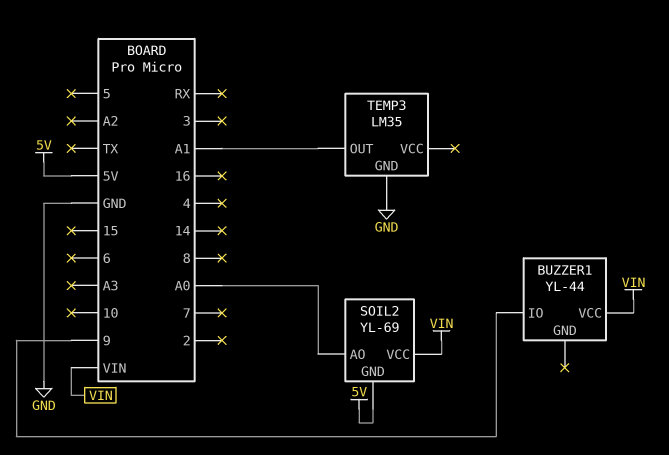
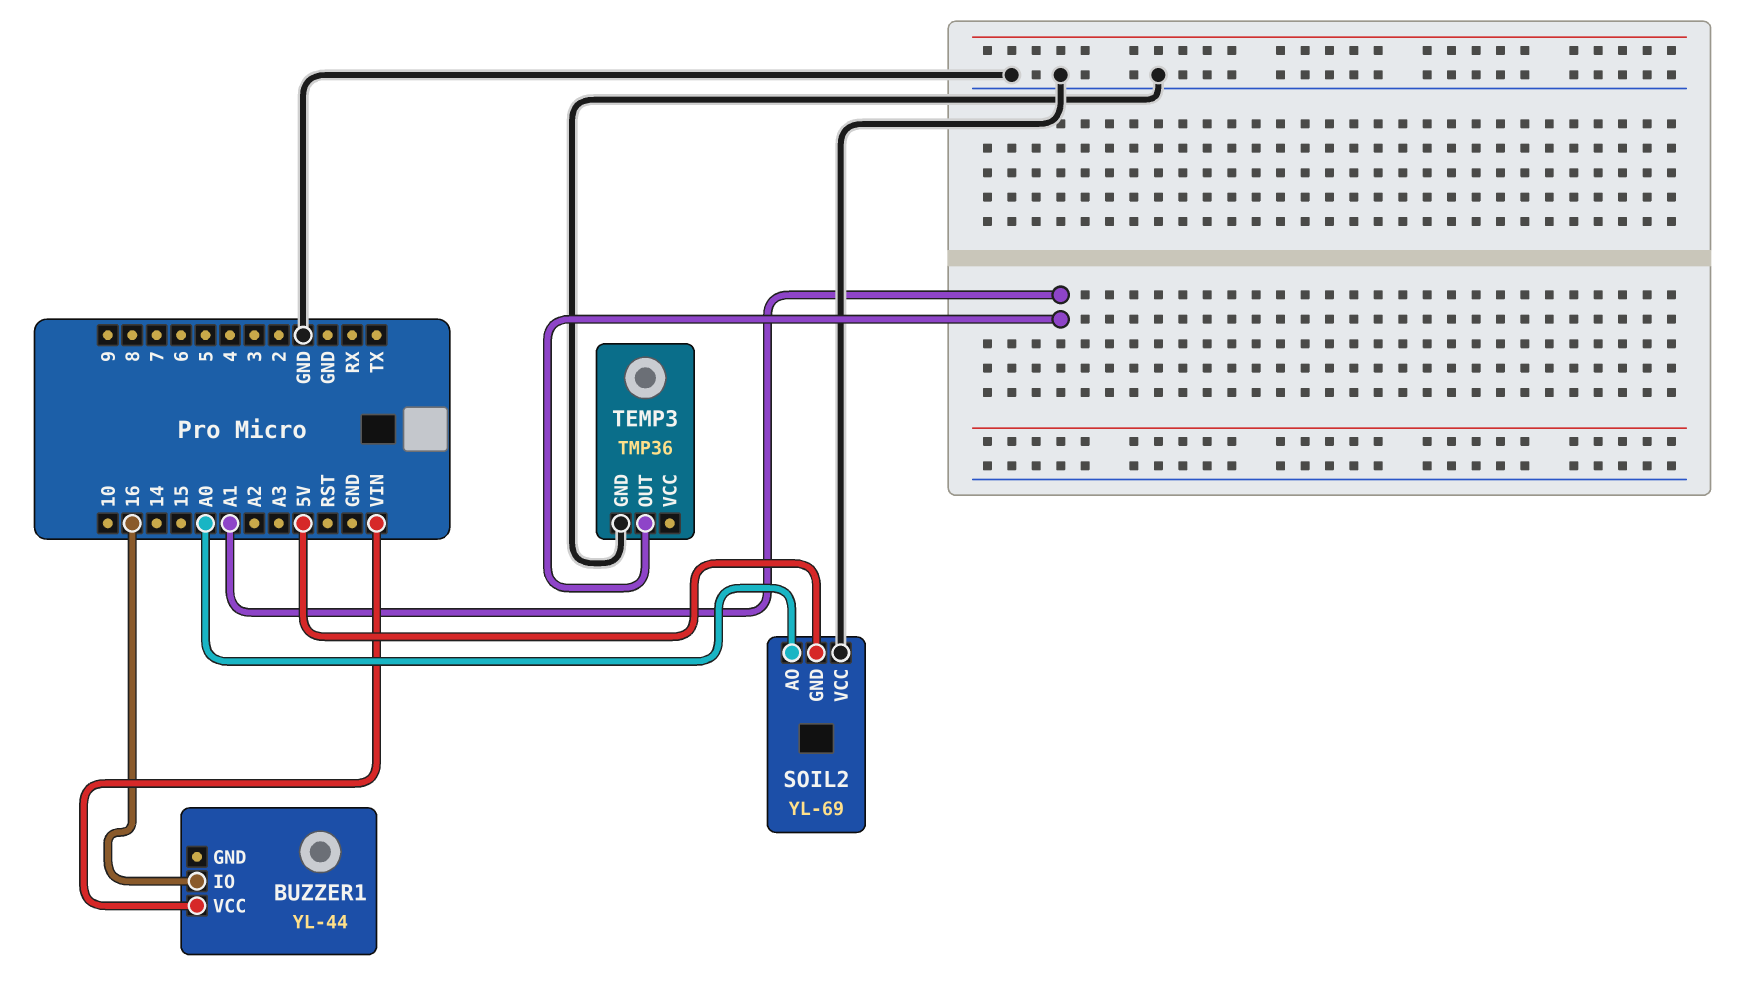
BUZZER1 pin IO: 9 -> 16
SOIL2 pin VCC: VIN -> GND
TEMP3: LM35 -> TMP36

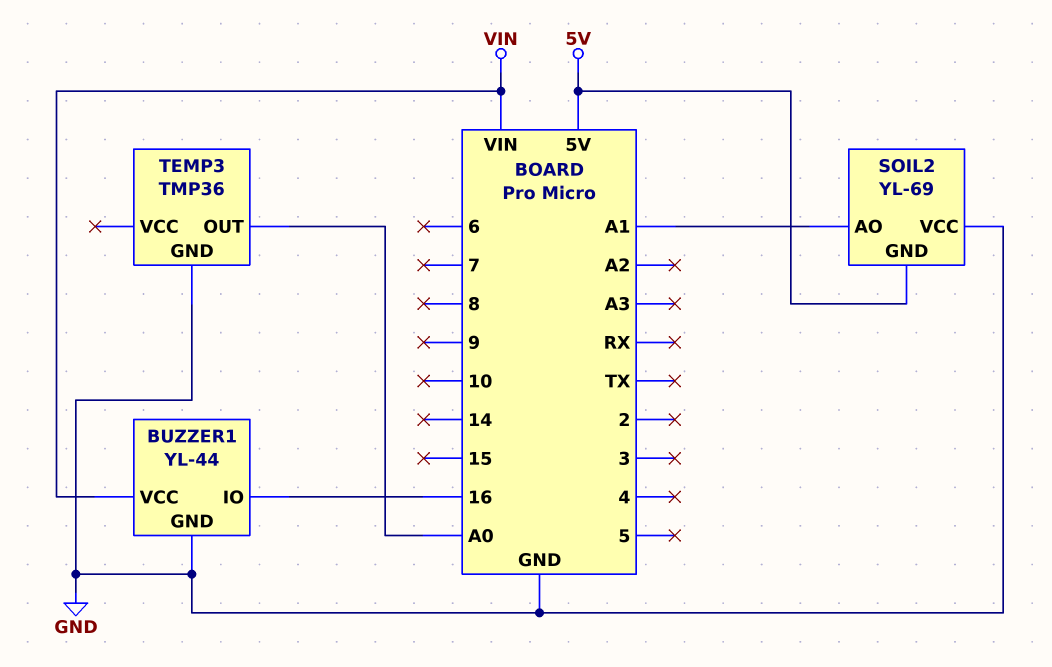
BUZZER1 pin GND: none -> GND
SOIL2 pin AO: A0 -> A1
TEMP3 pin OUT: A1 -> A0

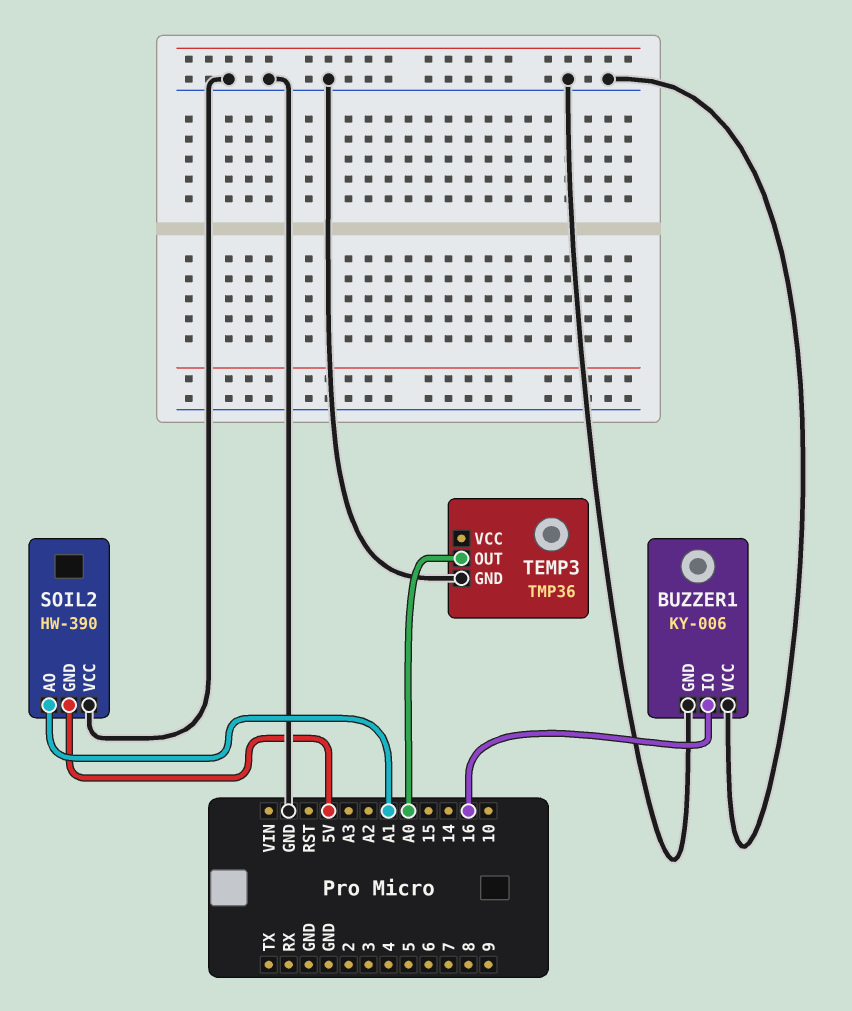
BUZZER1: YL-44 -> KY-006
BUZZER1 pin VCC: VIN -> GND
SOIL2: YL-69 -> HW-390

